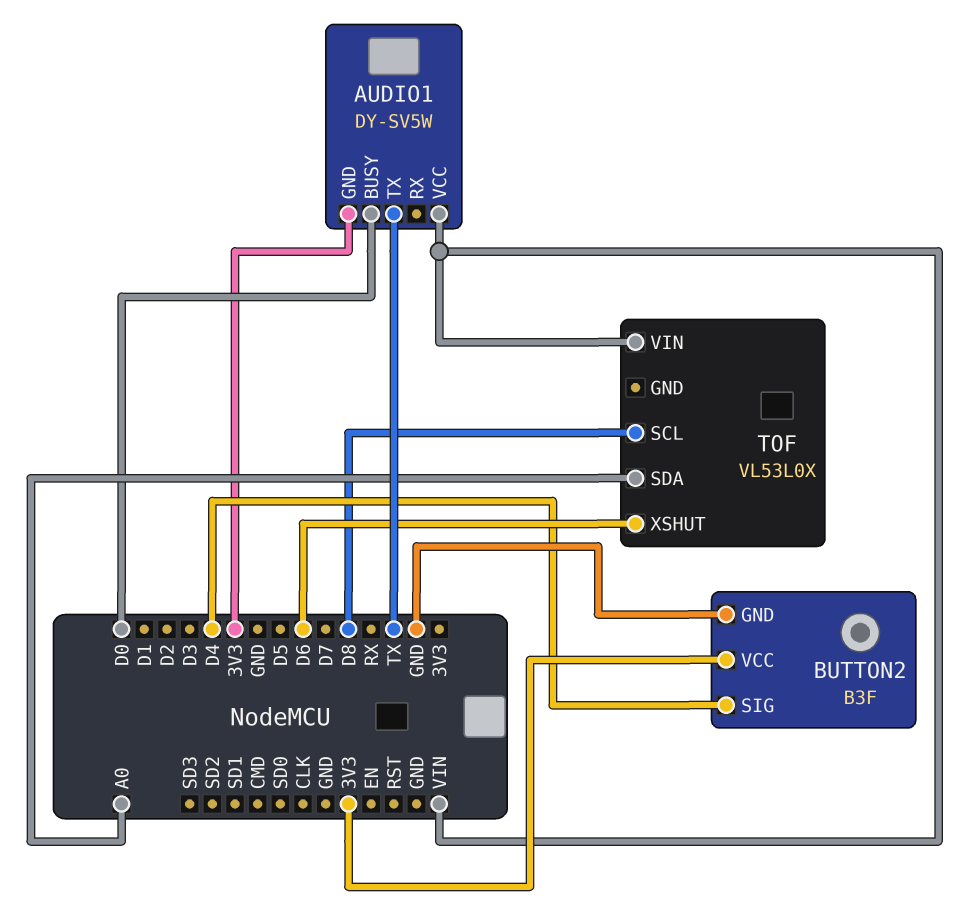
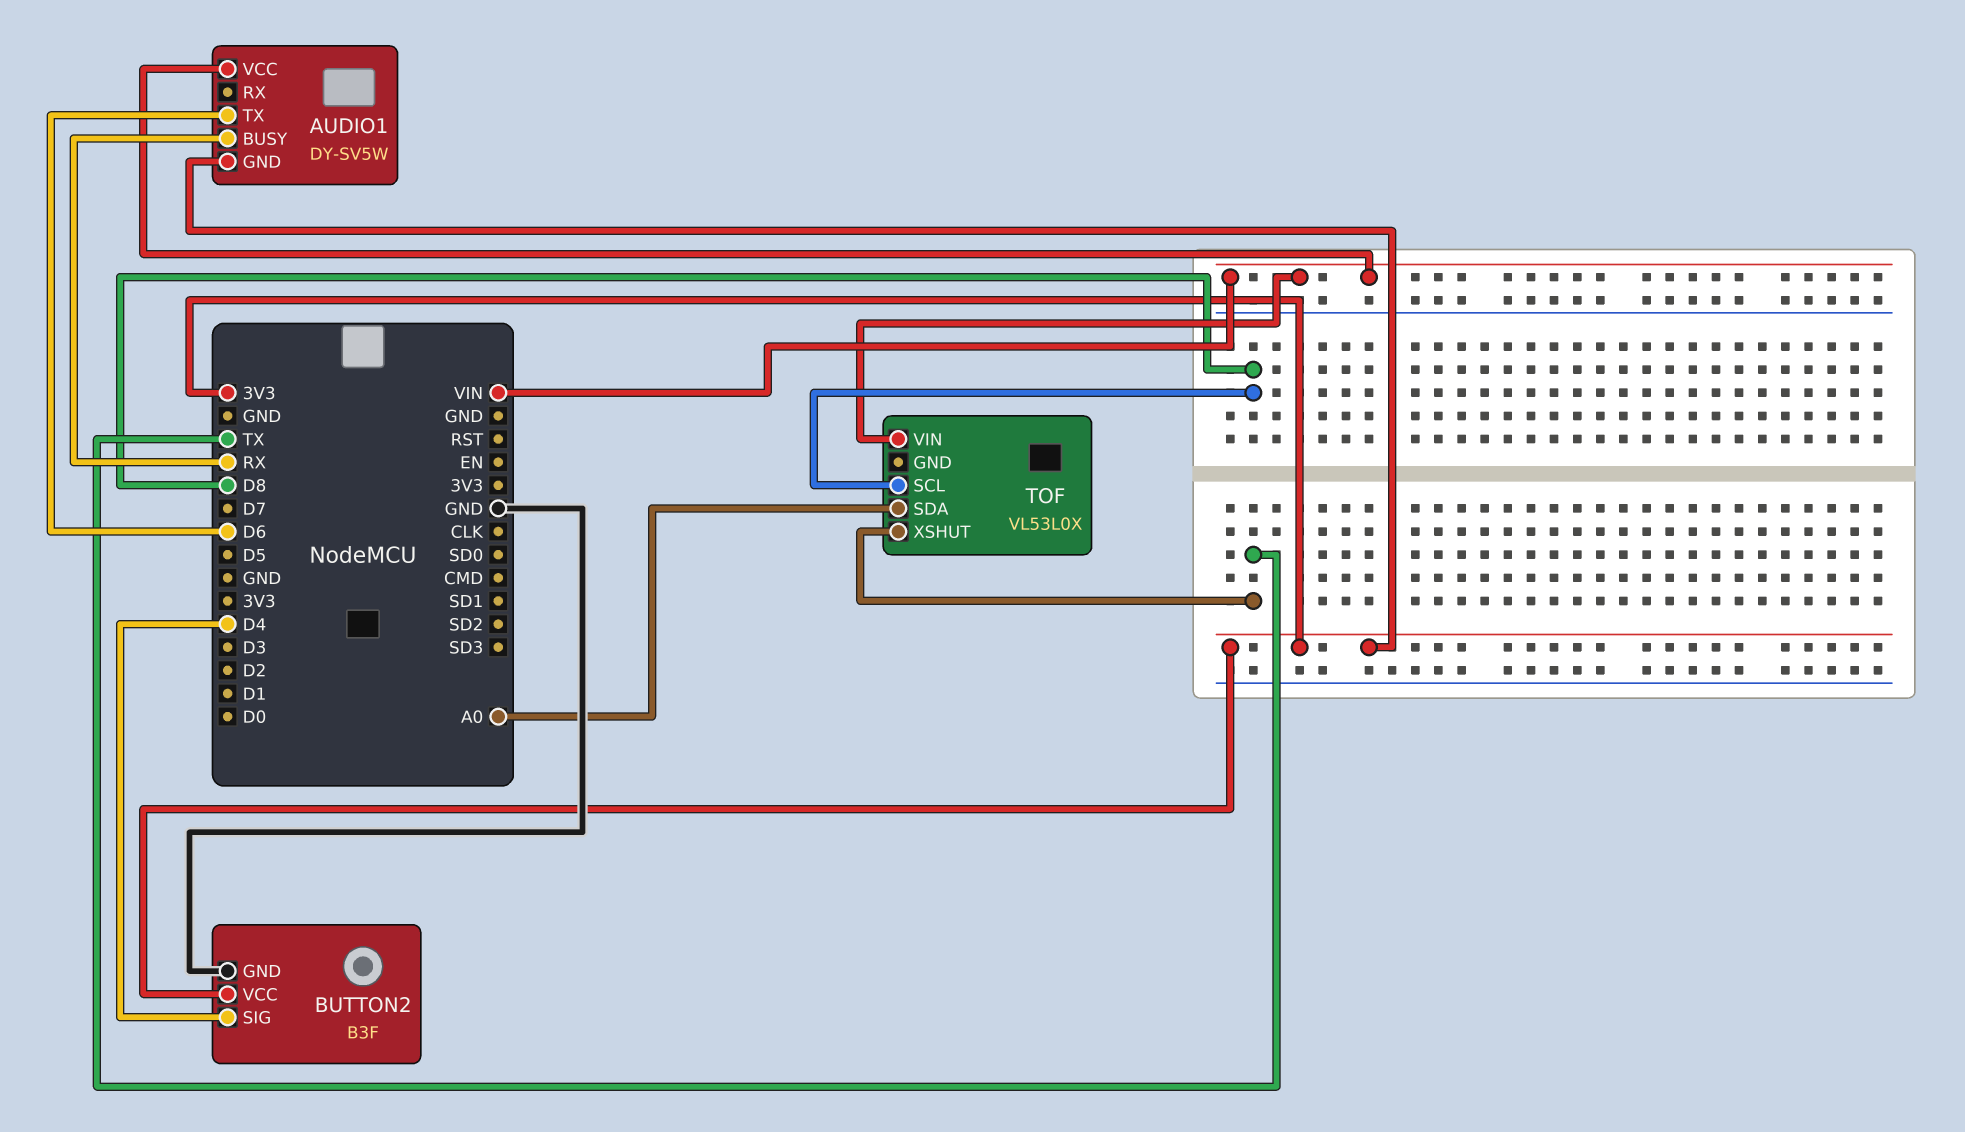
AUDIO1 pin BUSY: D0 -> RX
AUDIO1 pin TX: TX -> D6
TOF pin XSHUT: D6 -> TX

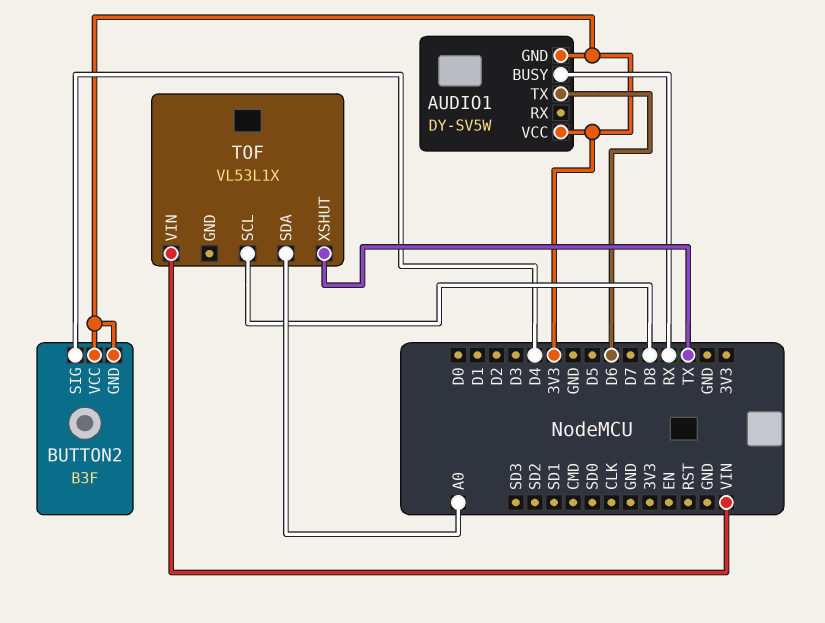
AUDIO1 pin VCC: VIN -> 3V3
BUTTON2 pin GND: GND -> 3V3
TOF: VL53L0X -> VL53L1X

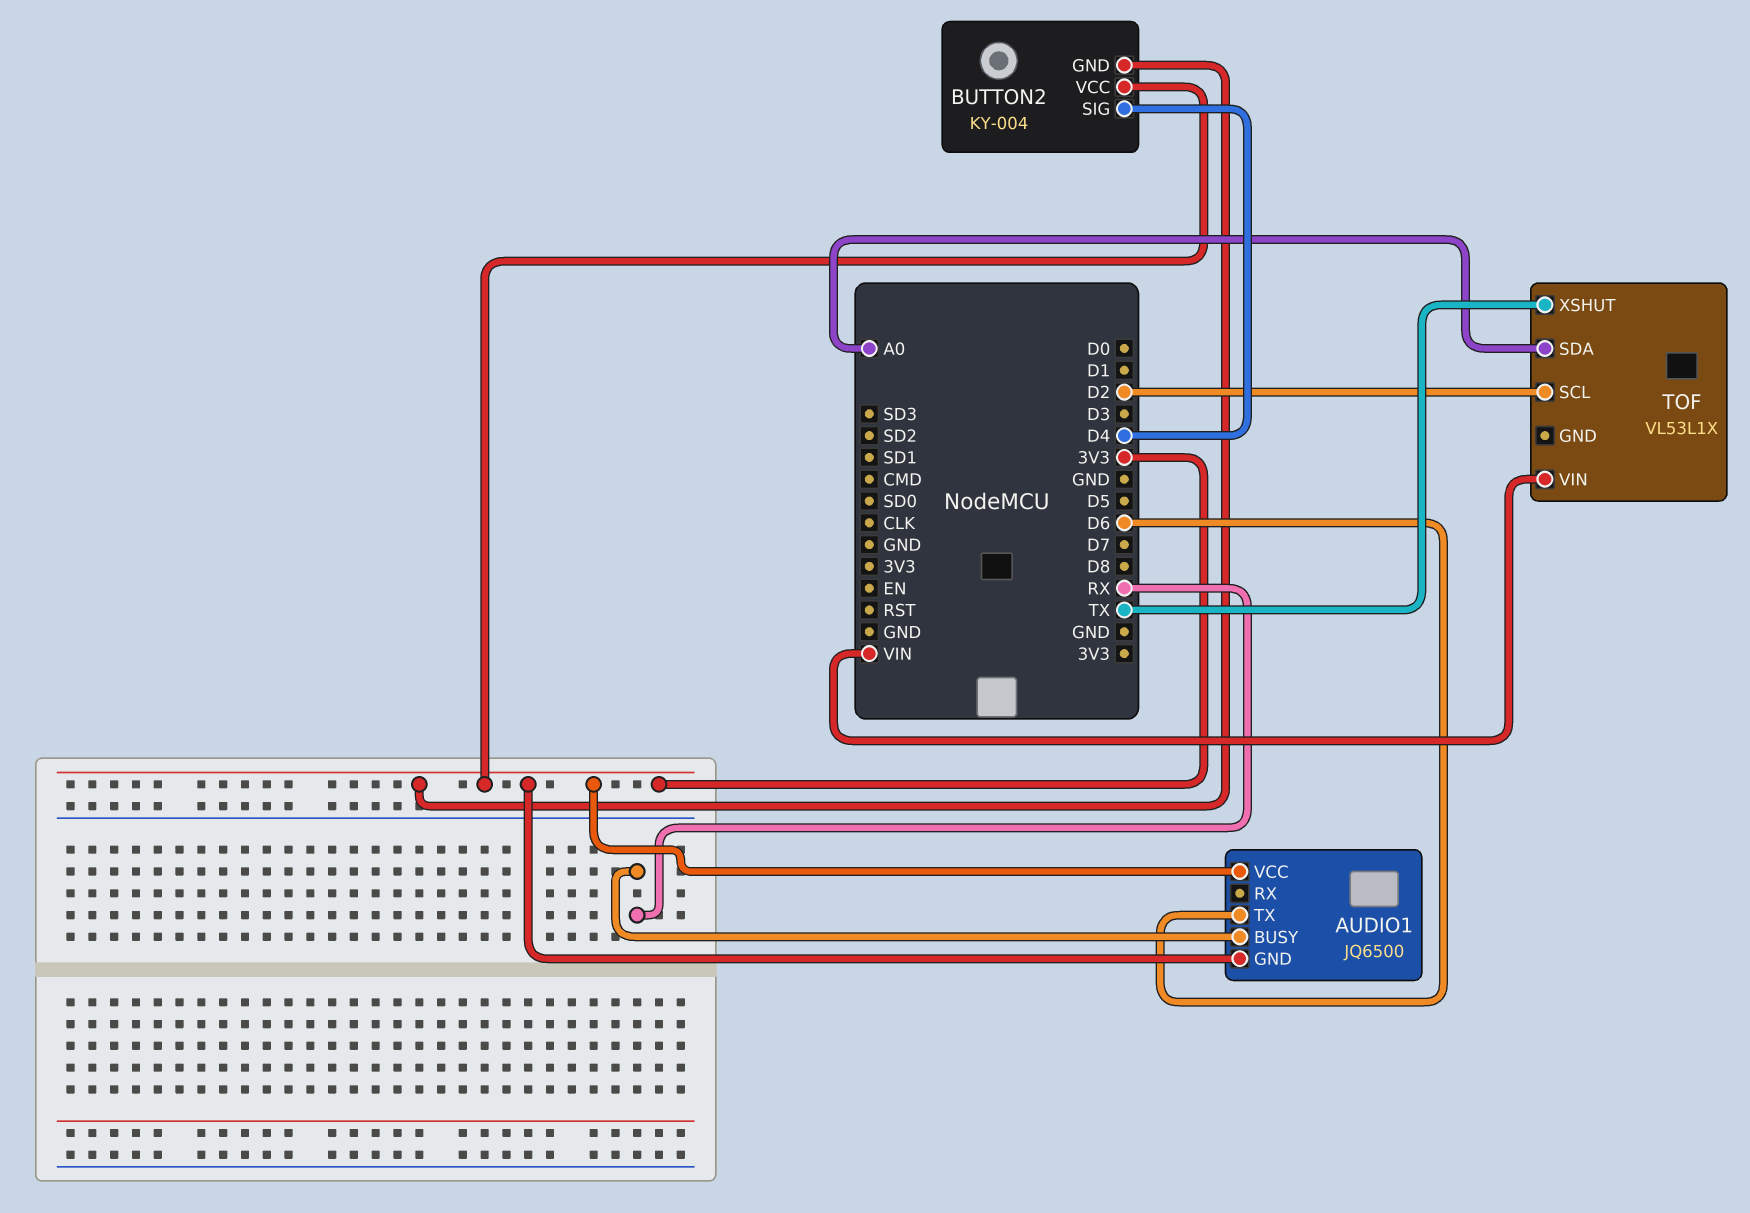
AUDIO1: DY-SV5W -> JQ6500
BUTTON2: B3F -> KY-004
TOF pin SCL: D8 -> D2

